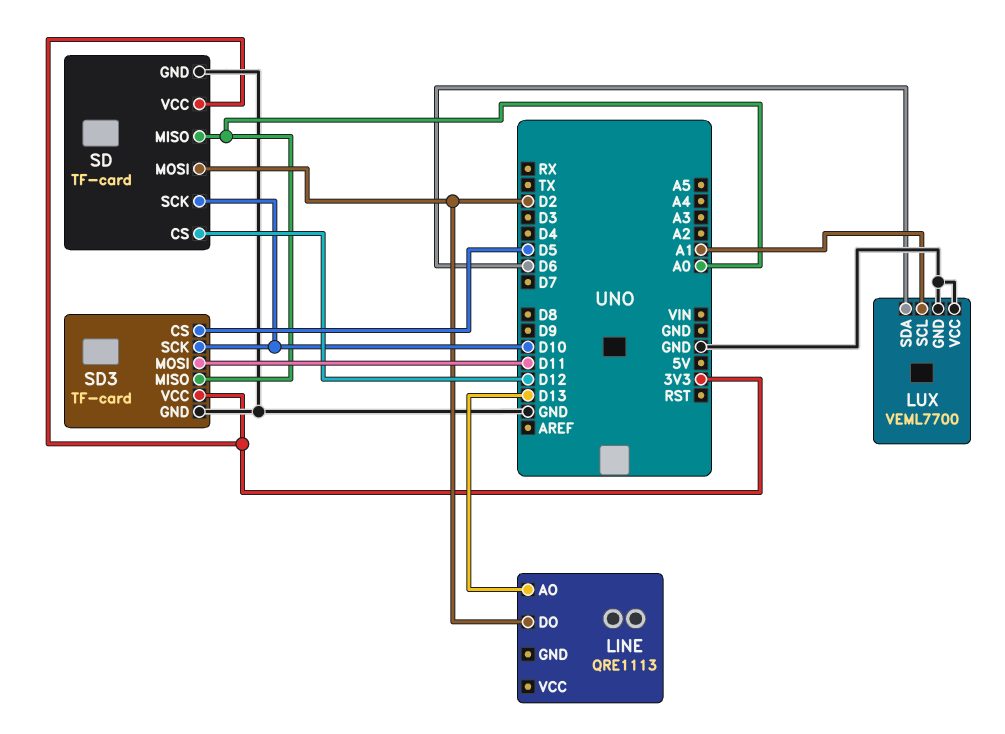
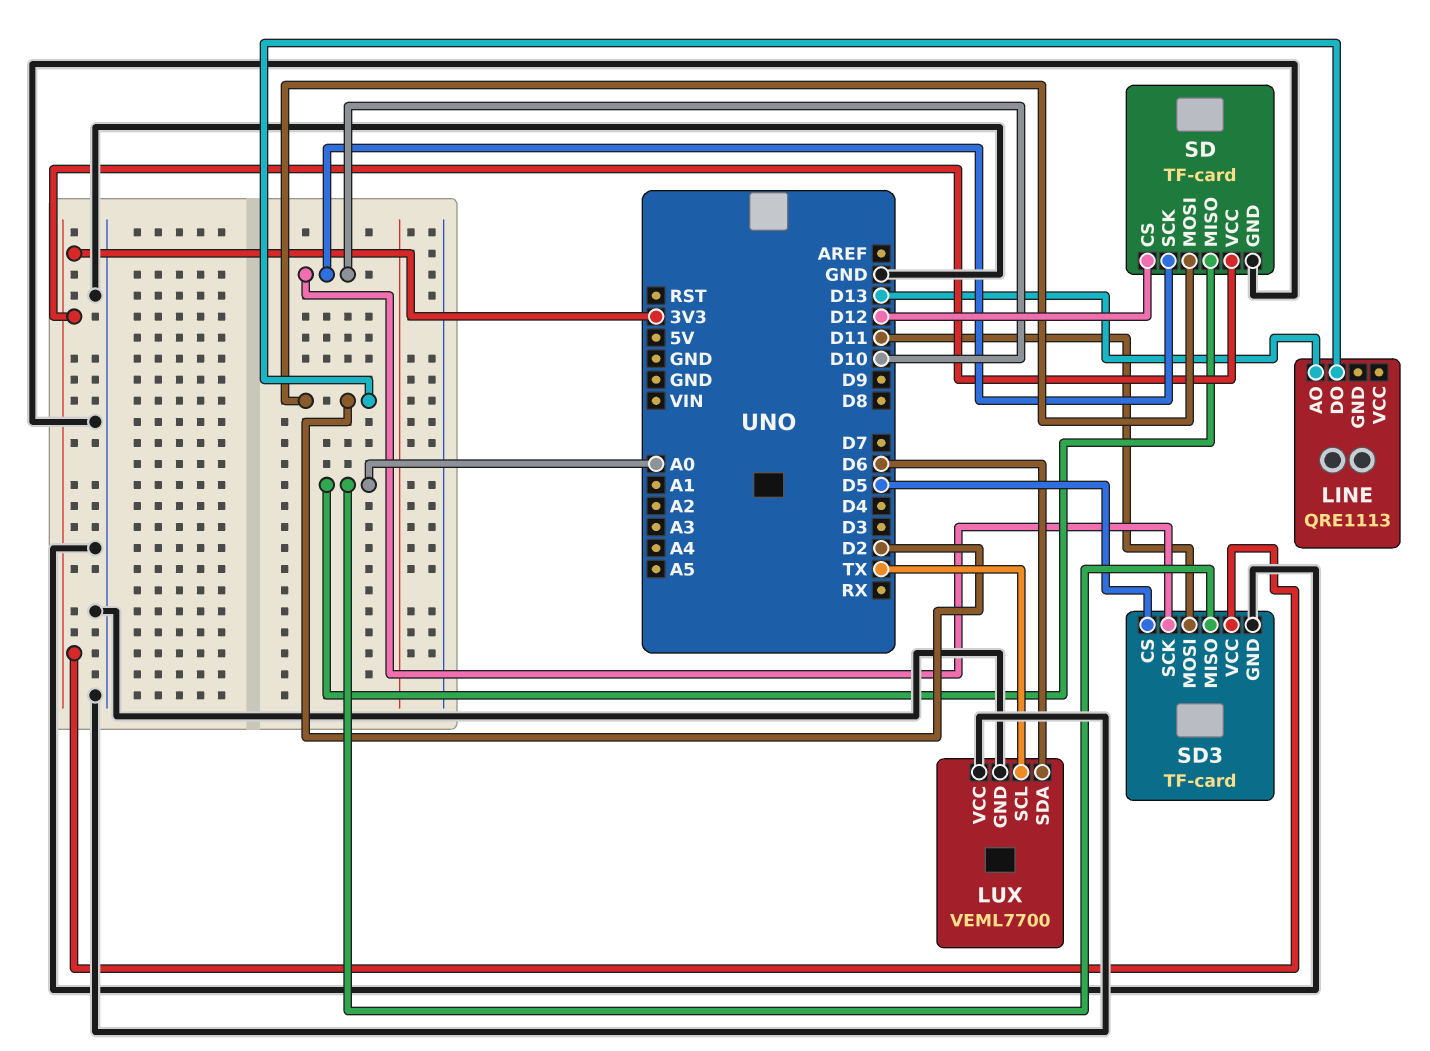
LUX pin SCL: A1 -> TX

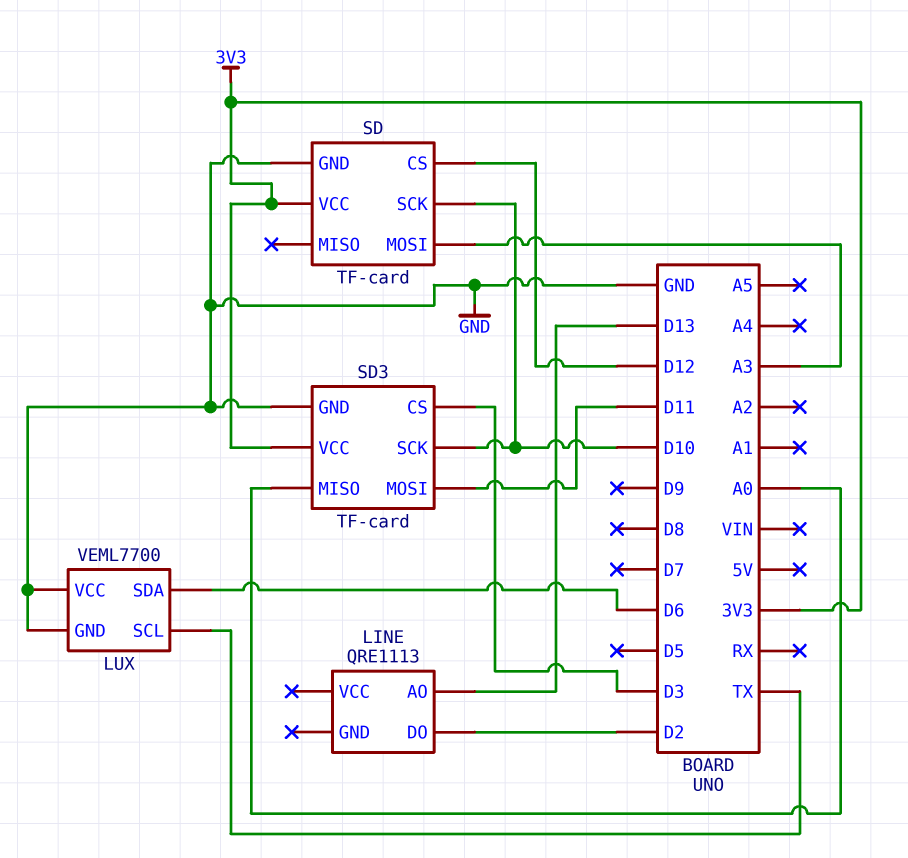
SD pin MISO: A0 -> none
SD pin MOSI: D2 -> A3
SD3 pin CS: D5 -> D3

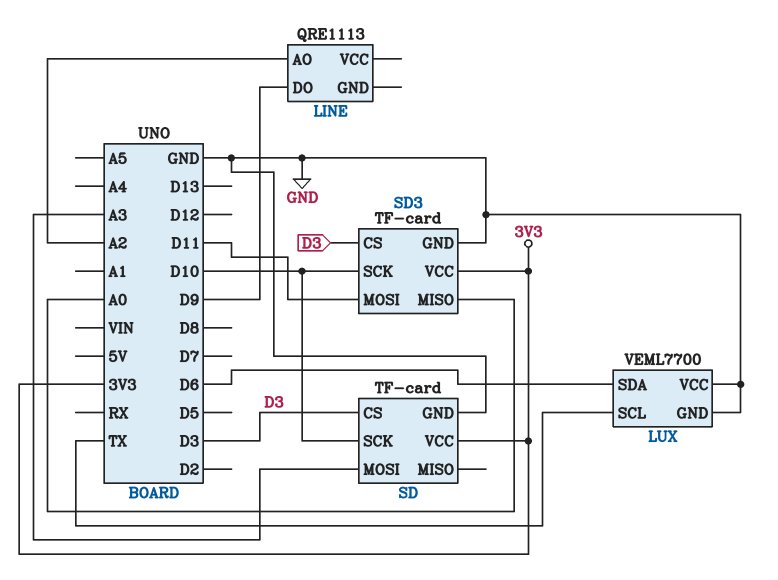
LINE pin AO: D13 -> A2
LINE pin DO: D2 -> D9
SD pin CS: D12 -> D3

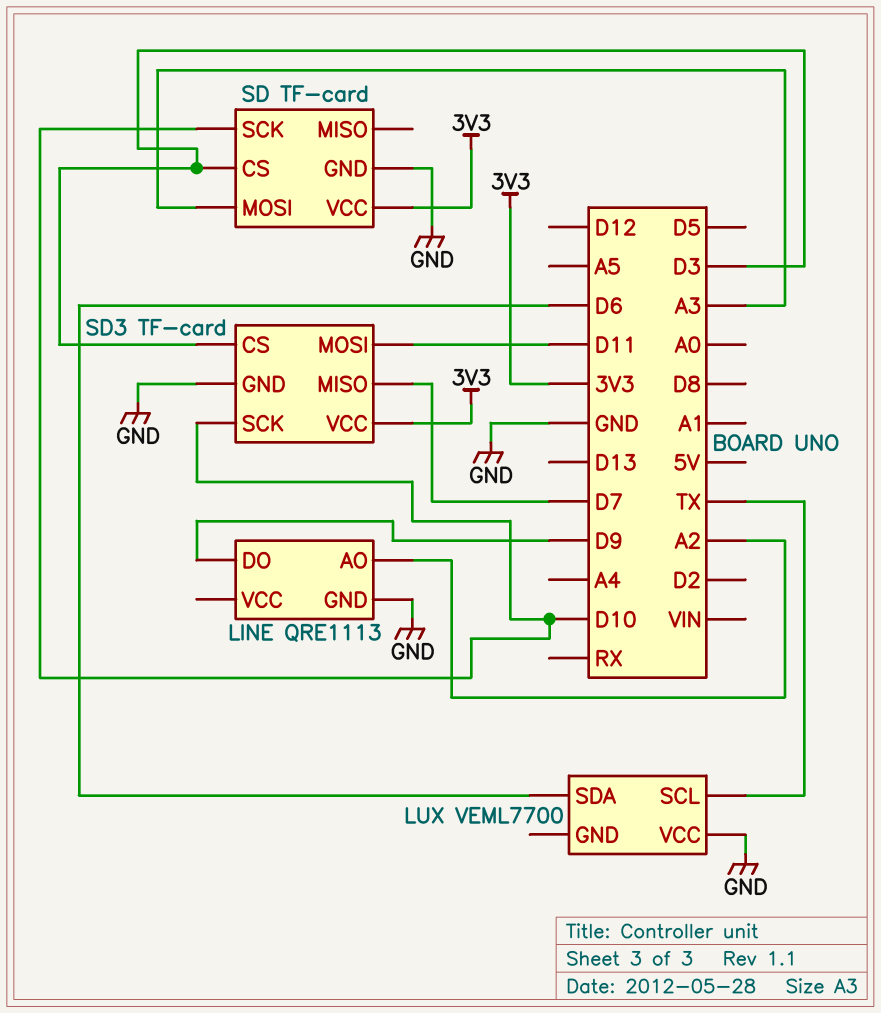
LINE pin GND: none -> GND
LUX pin GND: GND -> none
SD3 pin MISO: A0 -> D7

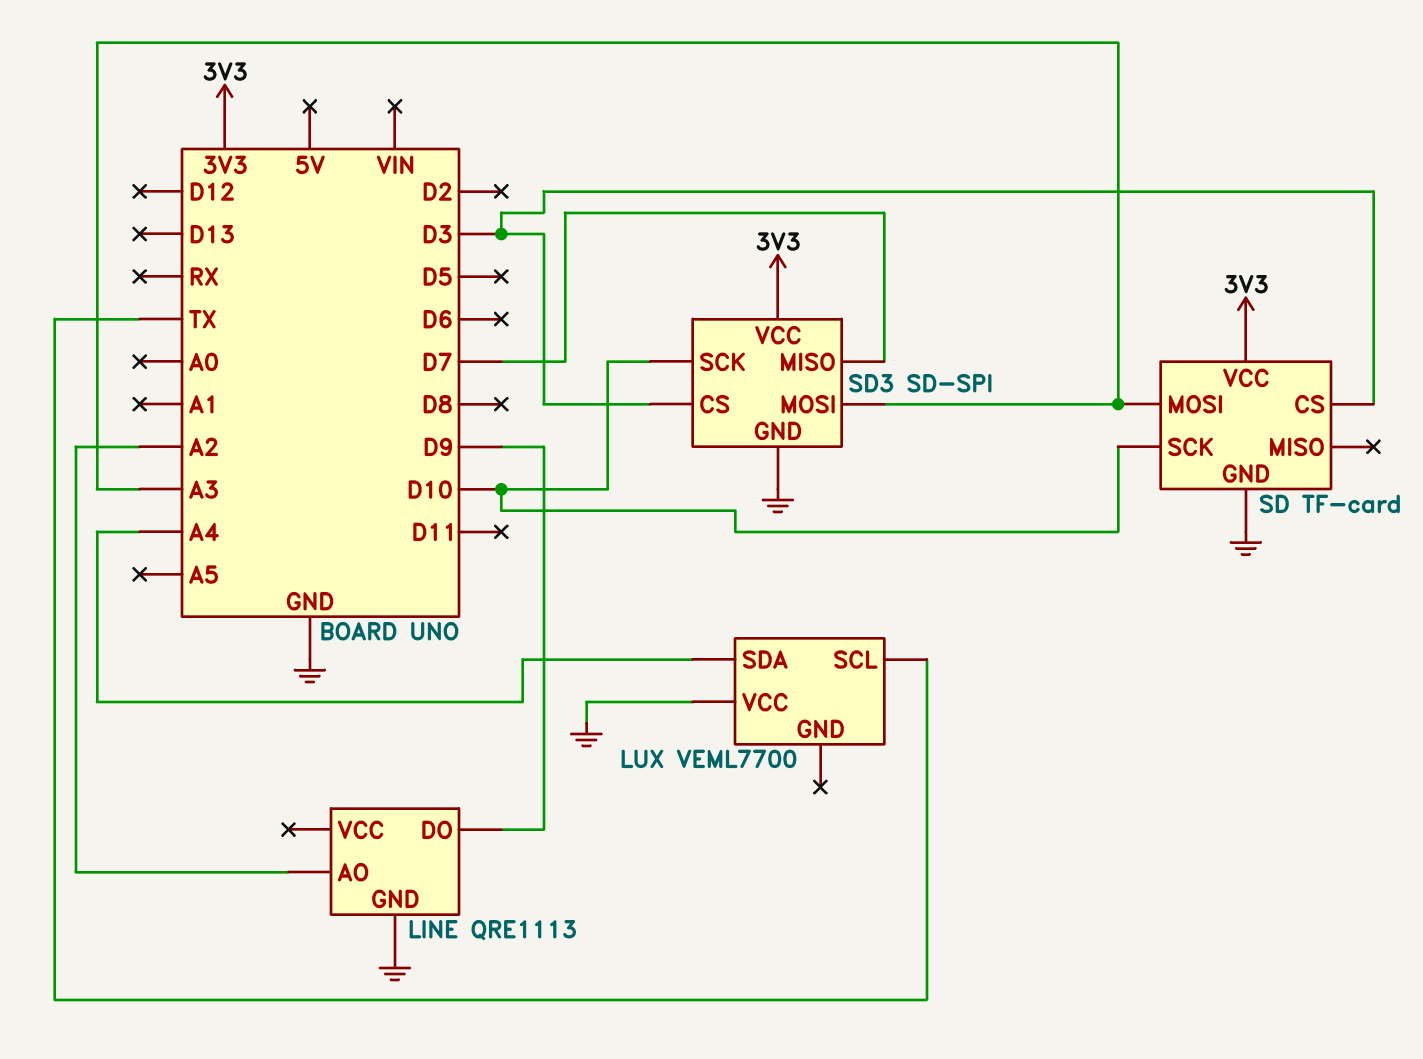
LUX pin SDA: D6 -> A4
SD3: TF-card -> SD-SPI
SD3 pin MOSI: D11 -> A3

